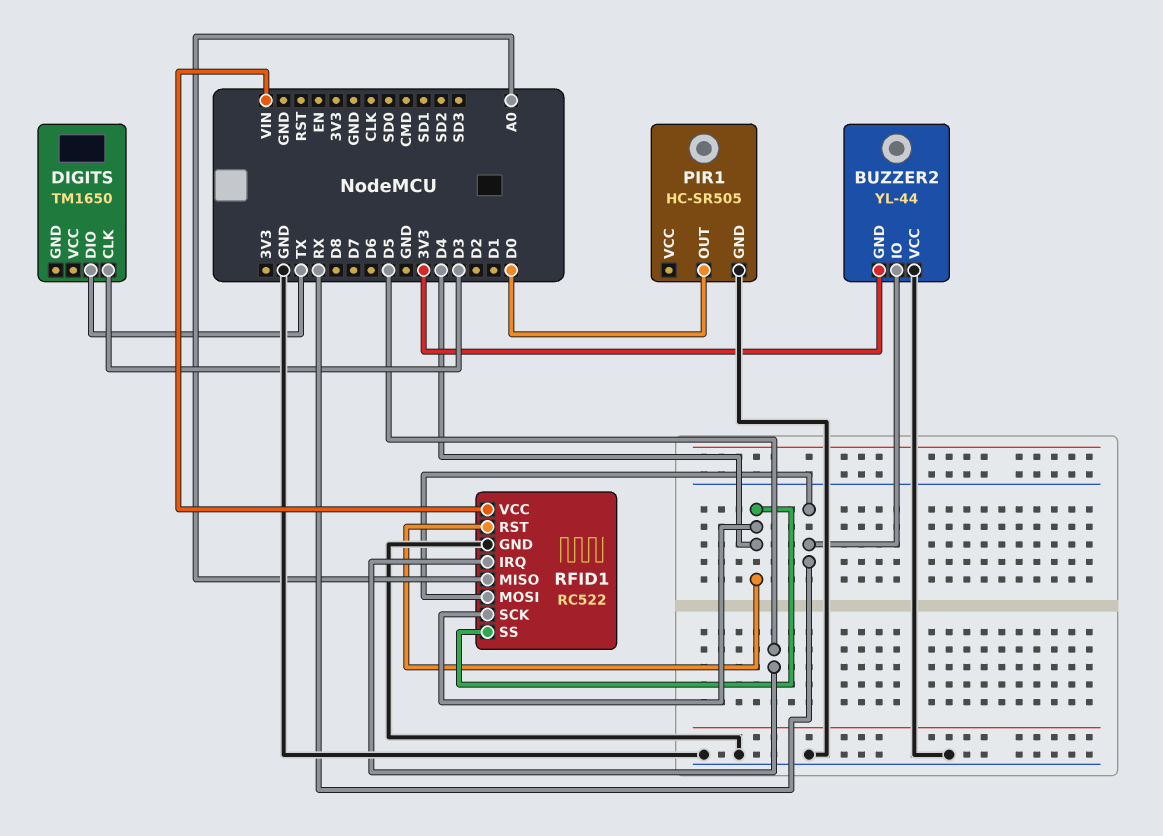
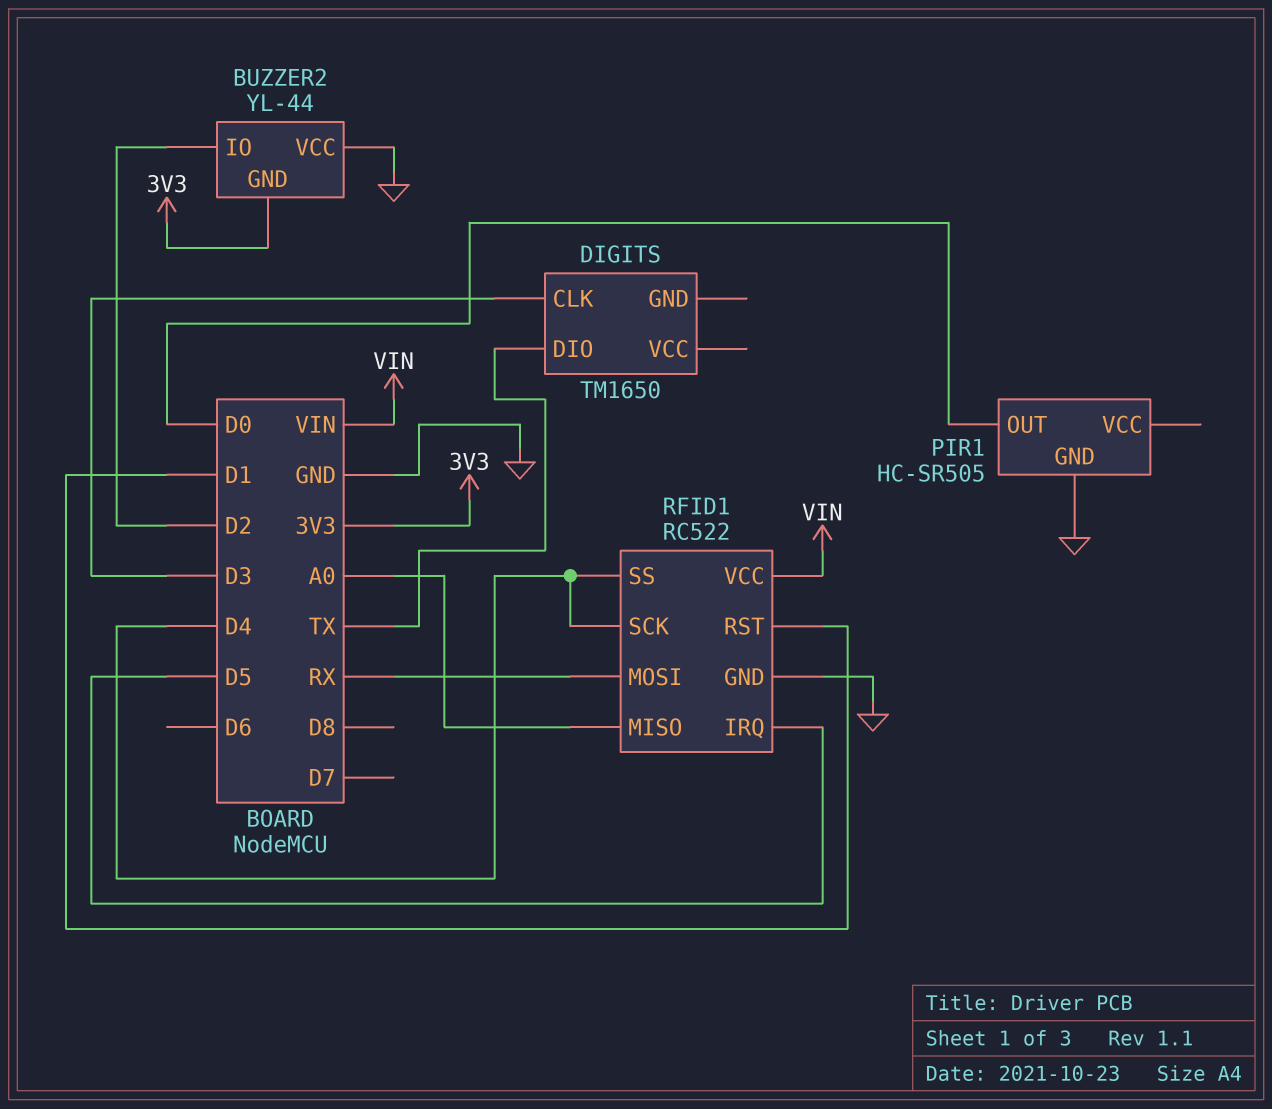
BUZZER2 pin IO: RX -> D2
RFID1 pin RST: D4 -> D1

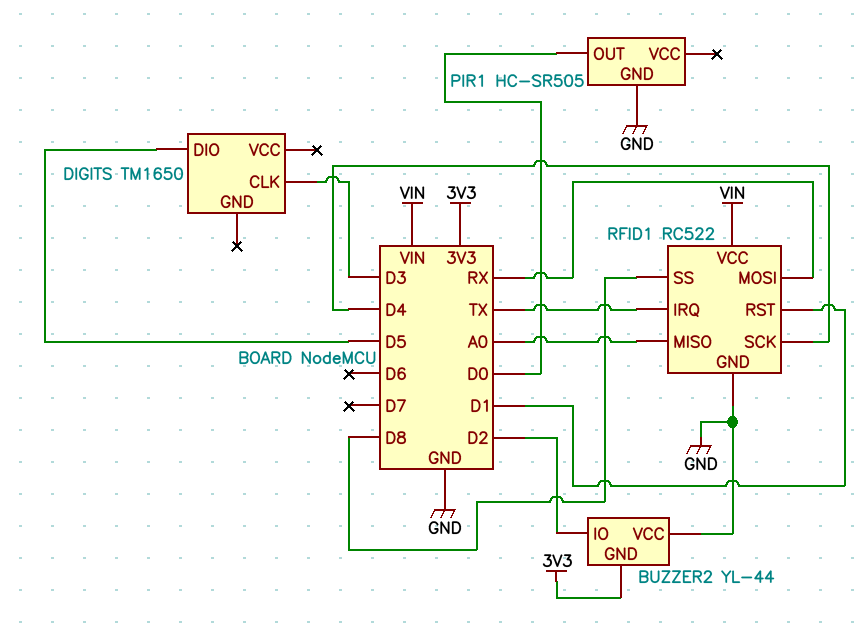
DIGITS pin DIO: TX -> D5
RFID1 pin IRQ: D5 -> TX
RFID1 pin SS: D4 -> D8

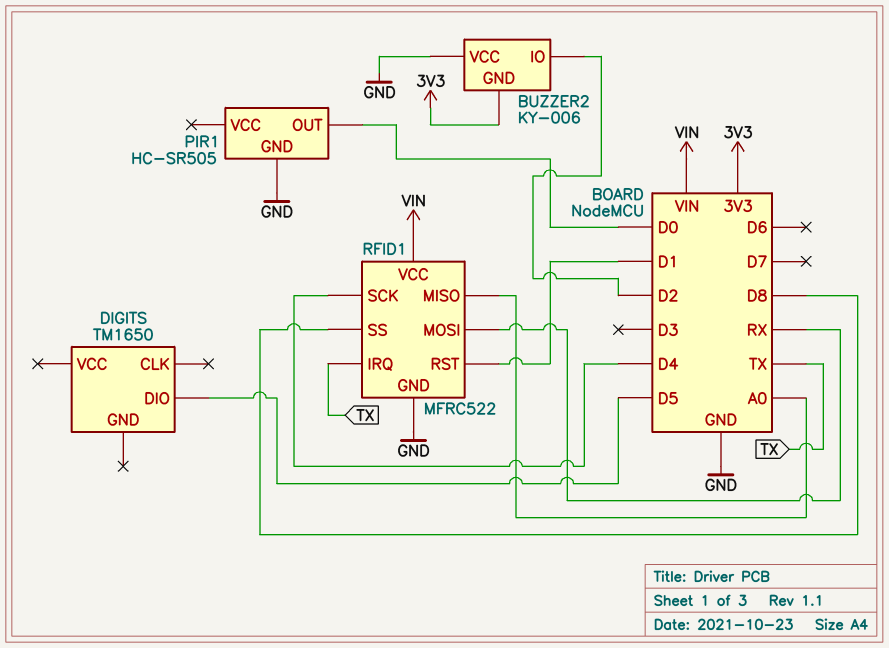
BUZZER2: YL-44 -> KY-006
DIGITS pin CLK: D3 -> none
RFID1: RC522 -> MFRC522

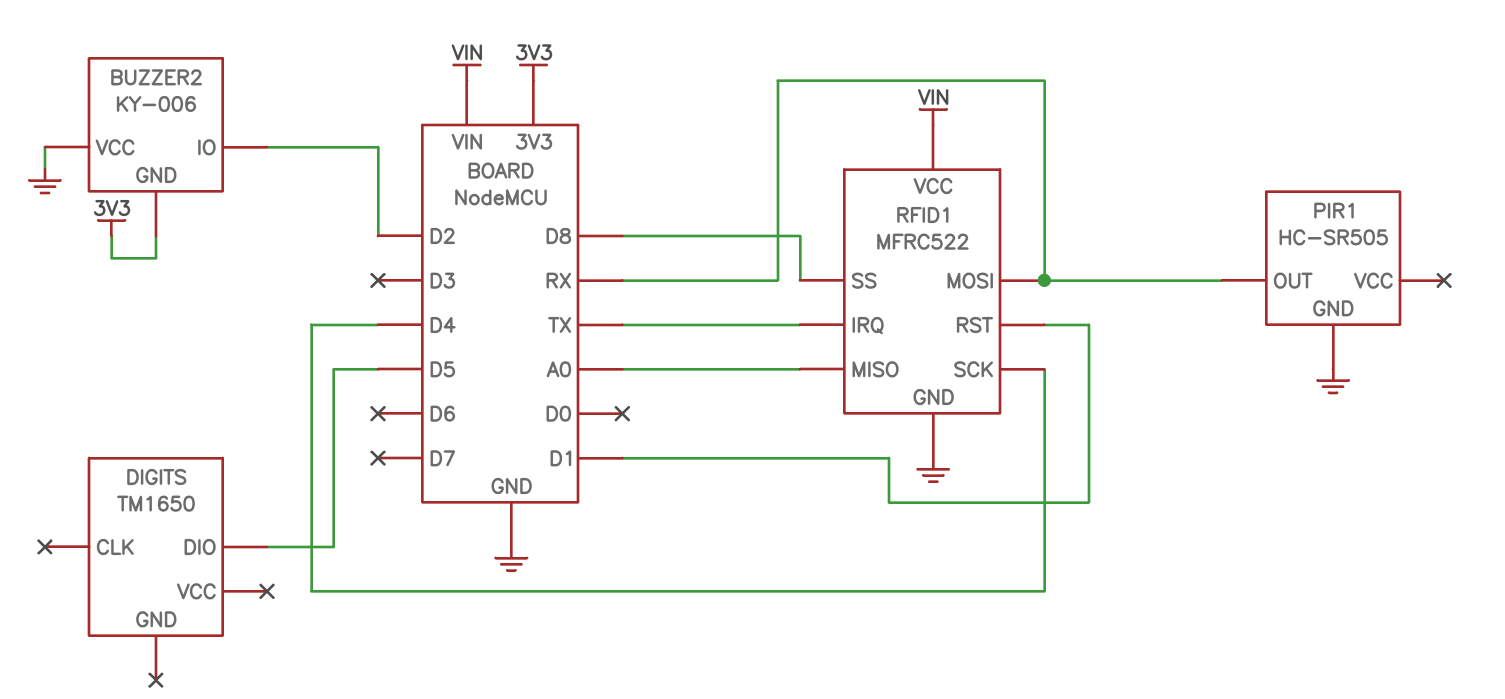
PIR1 pin OUT: D0 -> RX

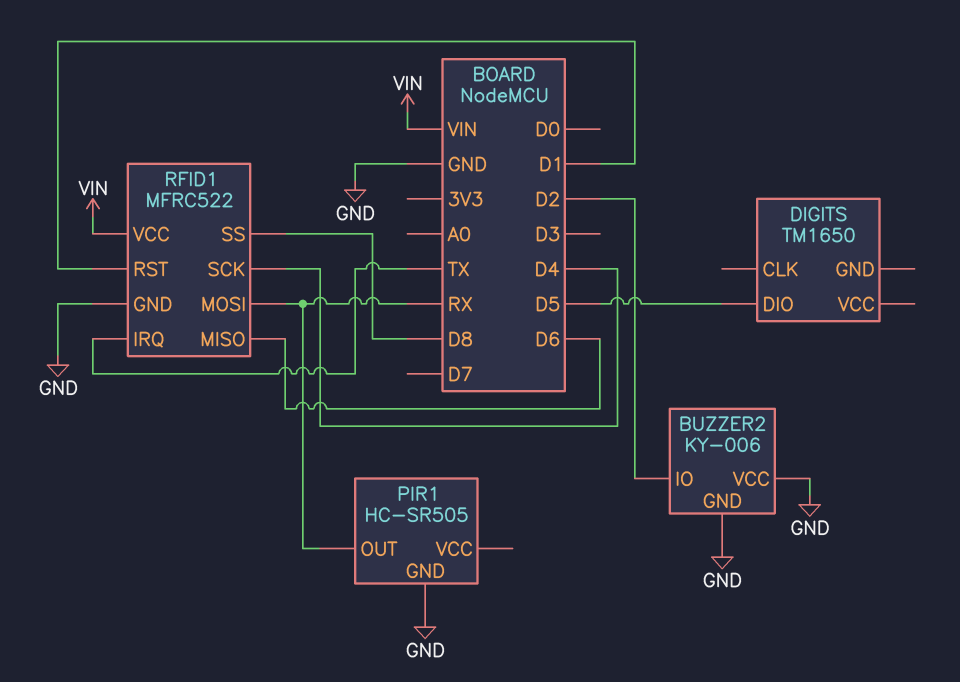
BUZZER2 pin GND: 3V3 -> GND
RFID1 pin MISO: A0 -> D6

